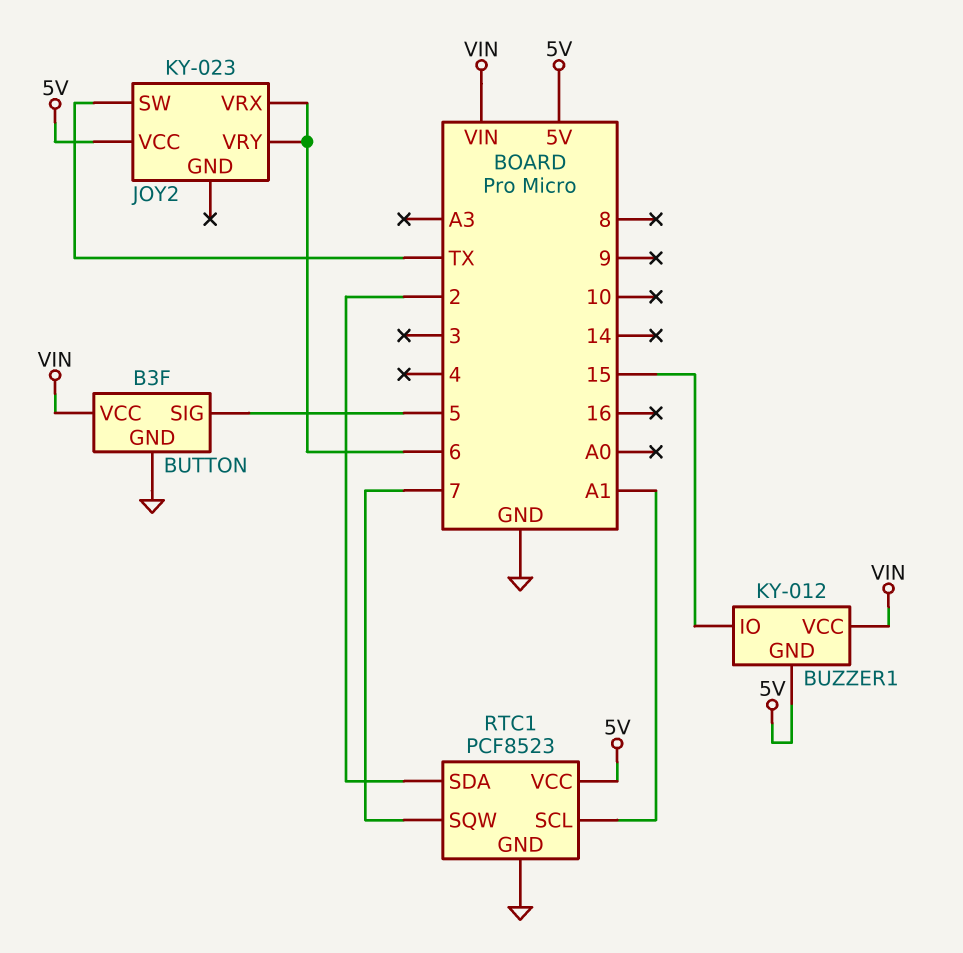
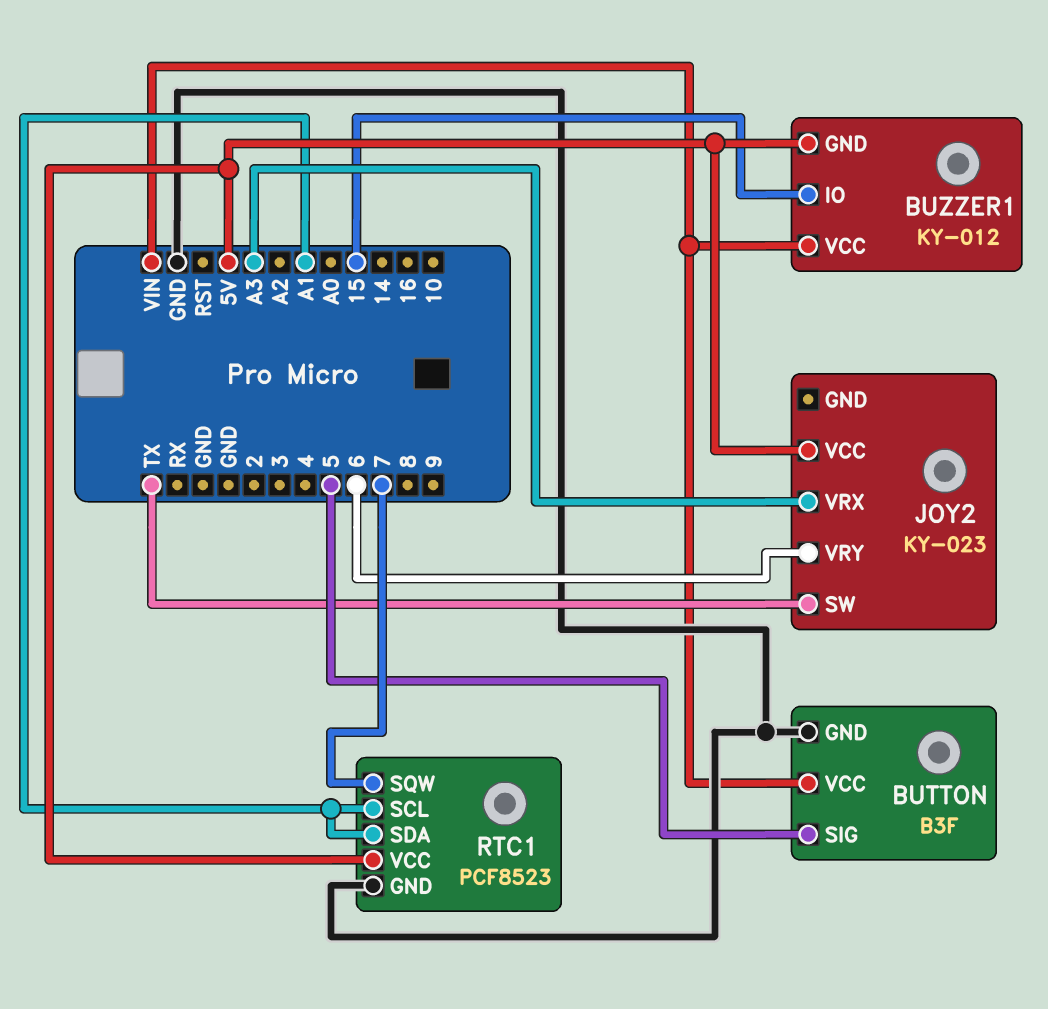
JOY2 pin VRX: 6 -> A3
RTC1 pin SDA: 2 -> A1

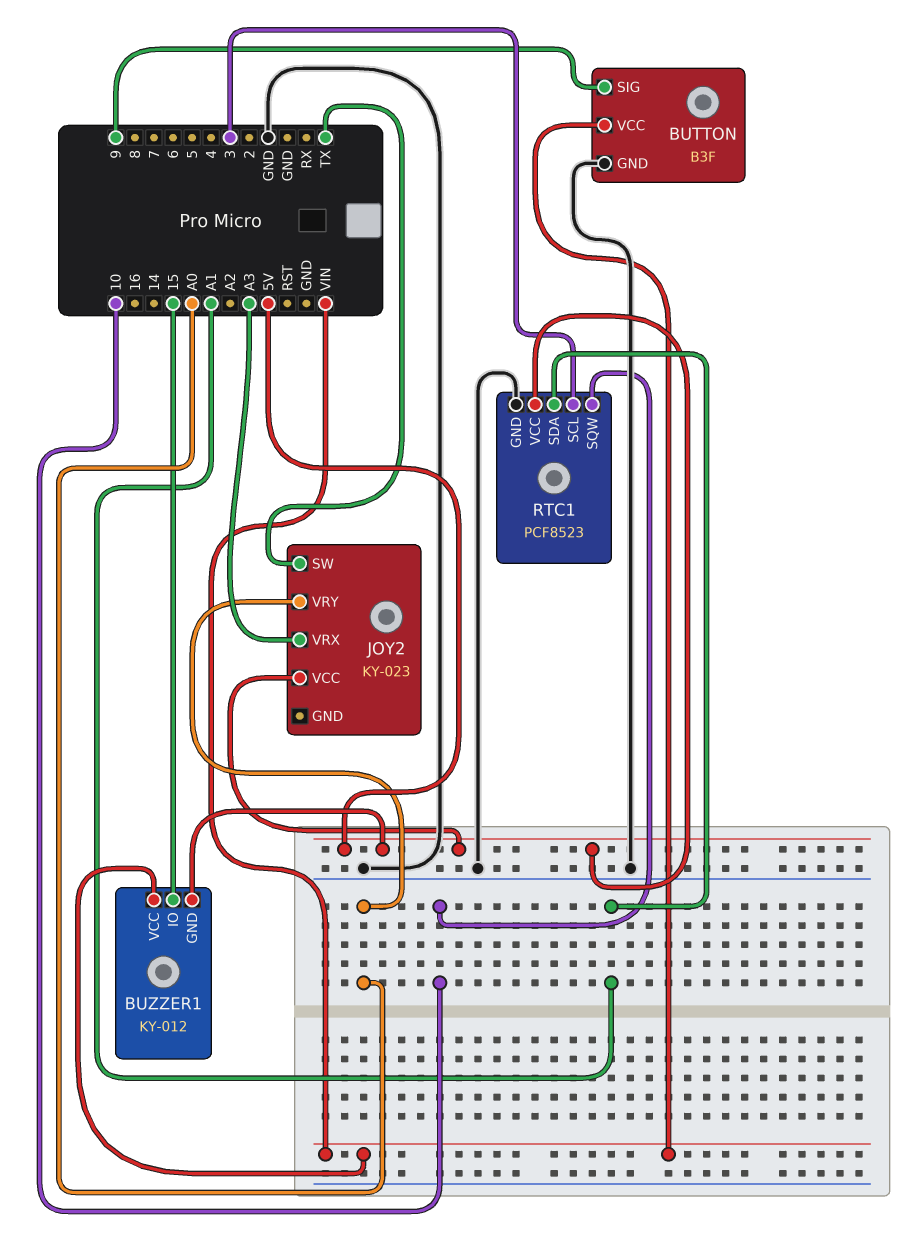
BUTTON pin SIG: 5 -> 9
JOY2 pin VRY: 6 -> A0
RTC1 pin SCL: A1 -> 3
RTC1 pin SQW: 7 -> 10

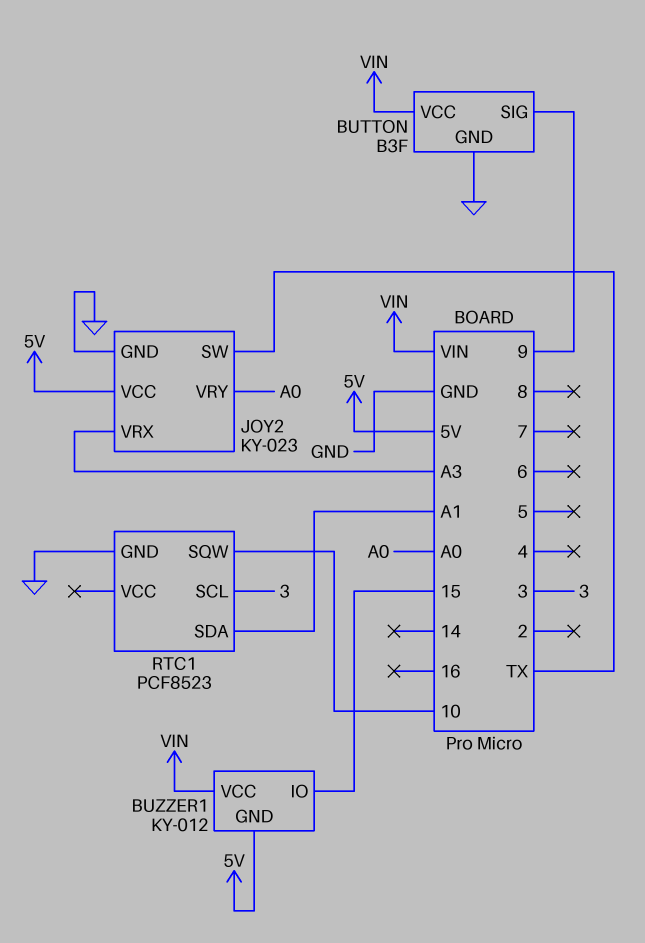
JOY2 pin GND: none -> GND
RTC1 pin VCC: 5V -> none

